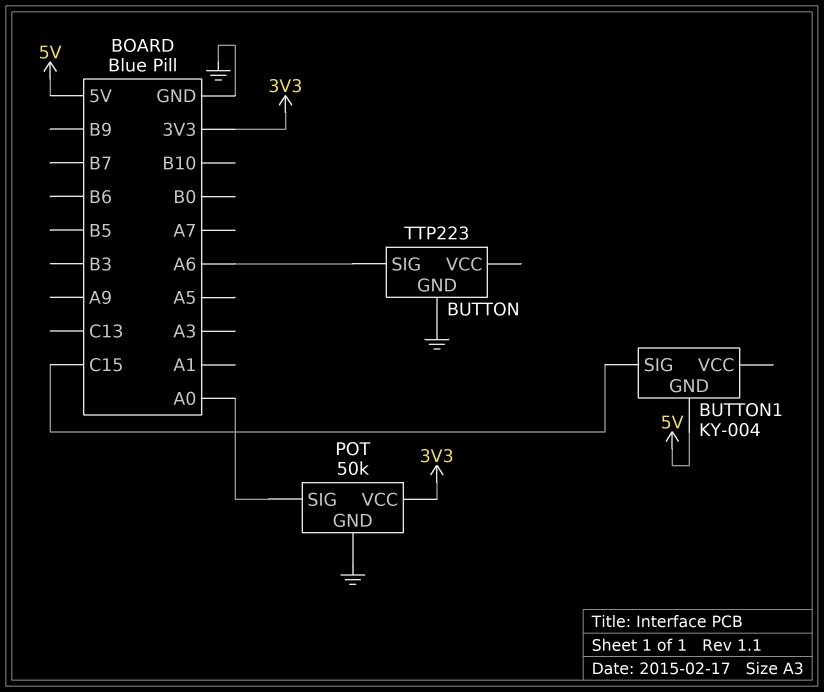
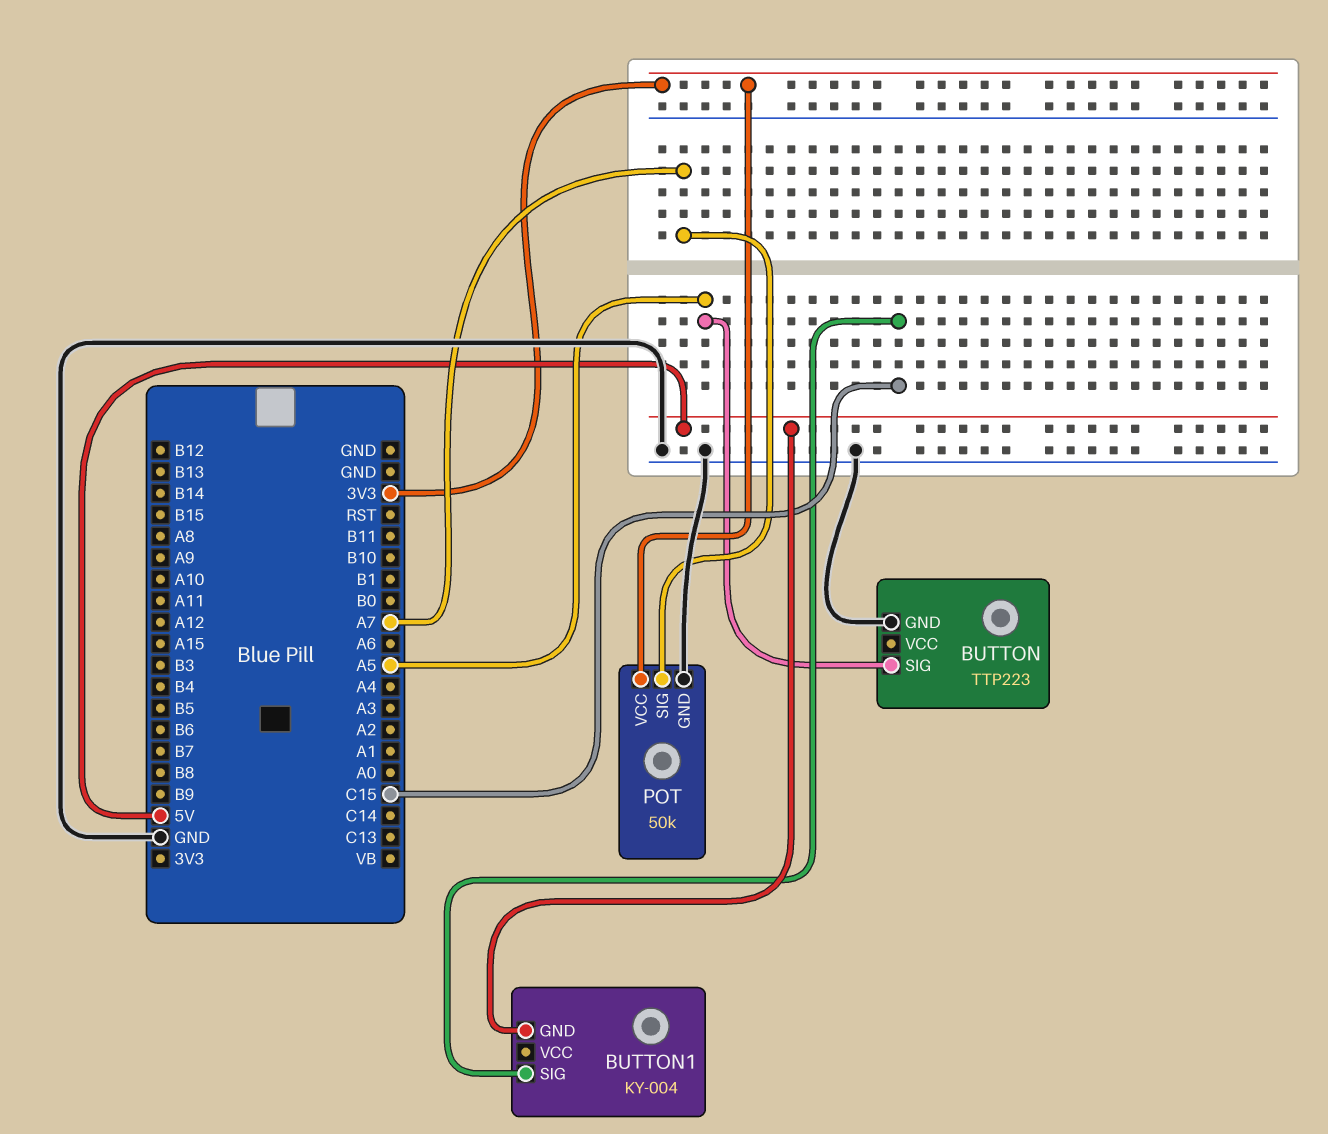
BUTTON pin SIG: A6 -> A5
POT pin SIG: A0 -> A7

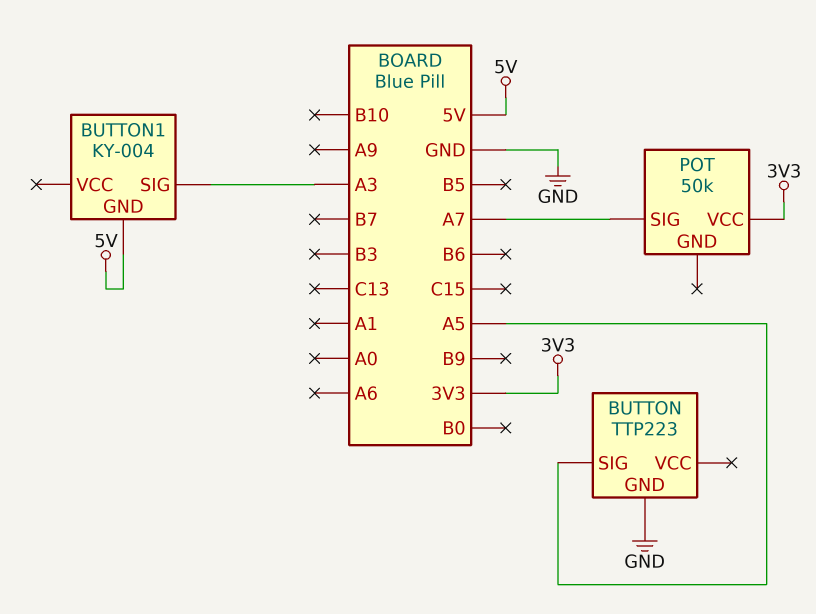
BUTTON1 pin SIG: C15 -> A3
POT pin GND: GND -> none

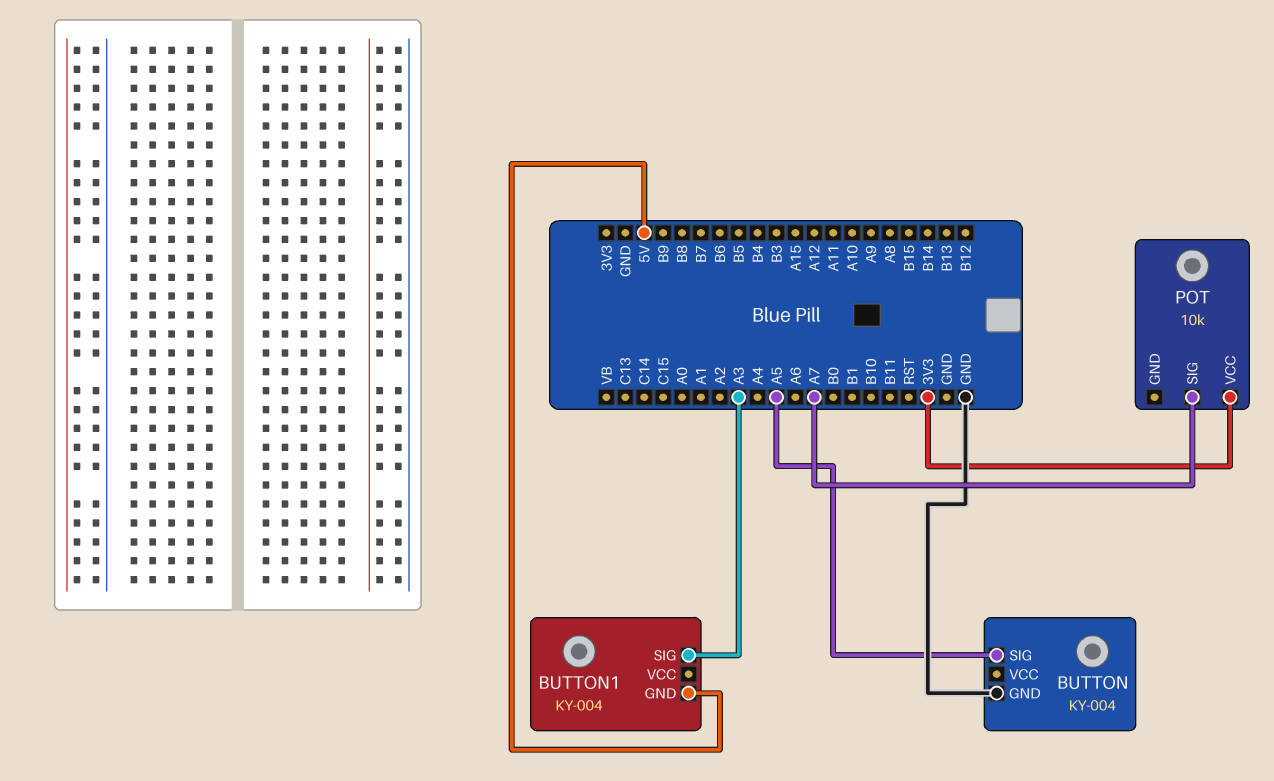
BUTTON: TTP223 -> KY-004
POT: 50k -> 10k

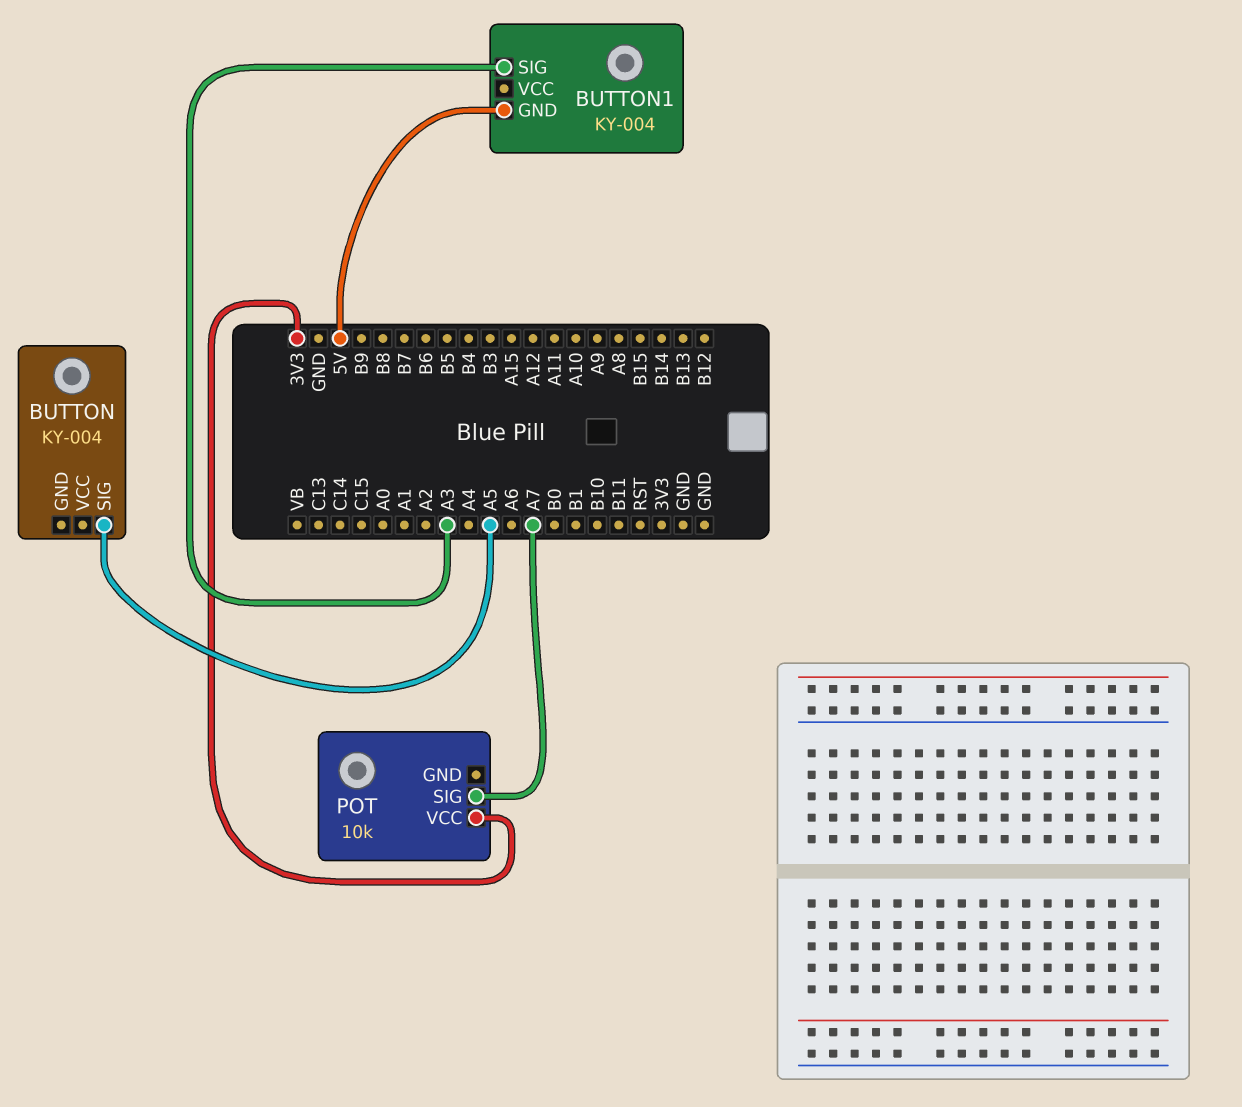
BUTTON pin GND: GND -> none

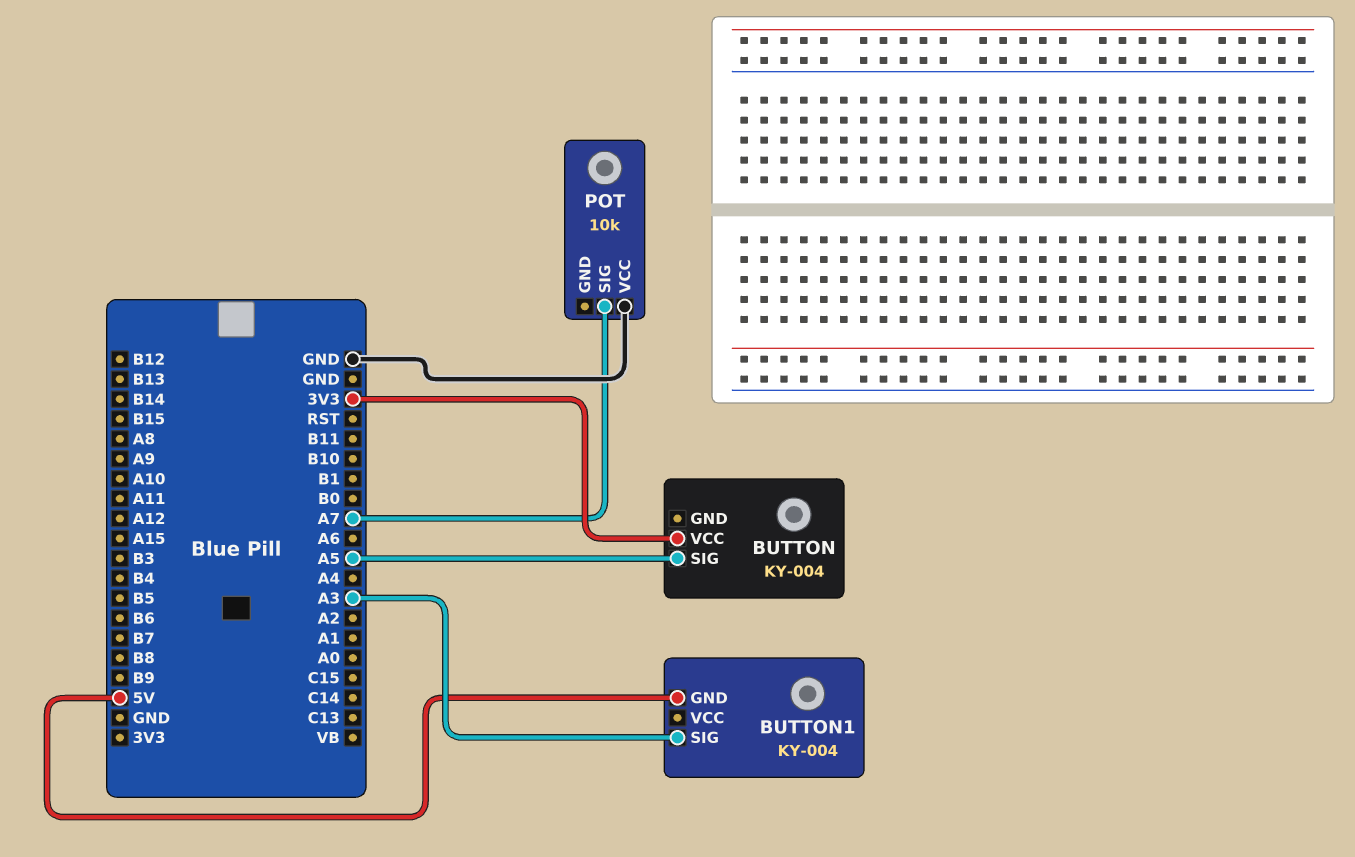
BUTTON pin VCC: none -> 3V3
POT pin VCC: 3V3 -> GND

